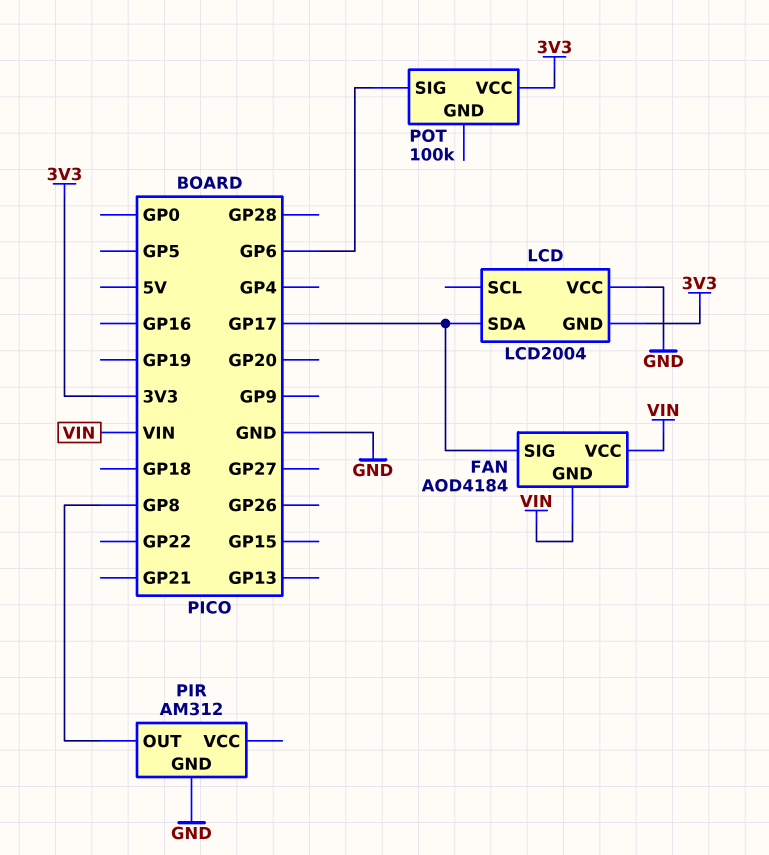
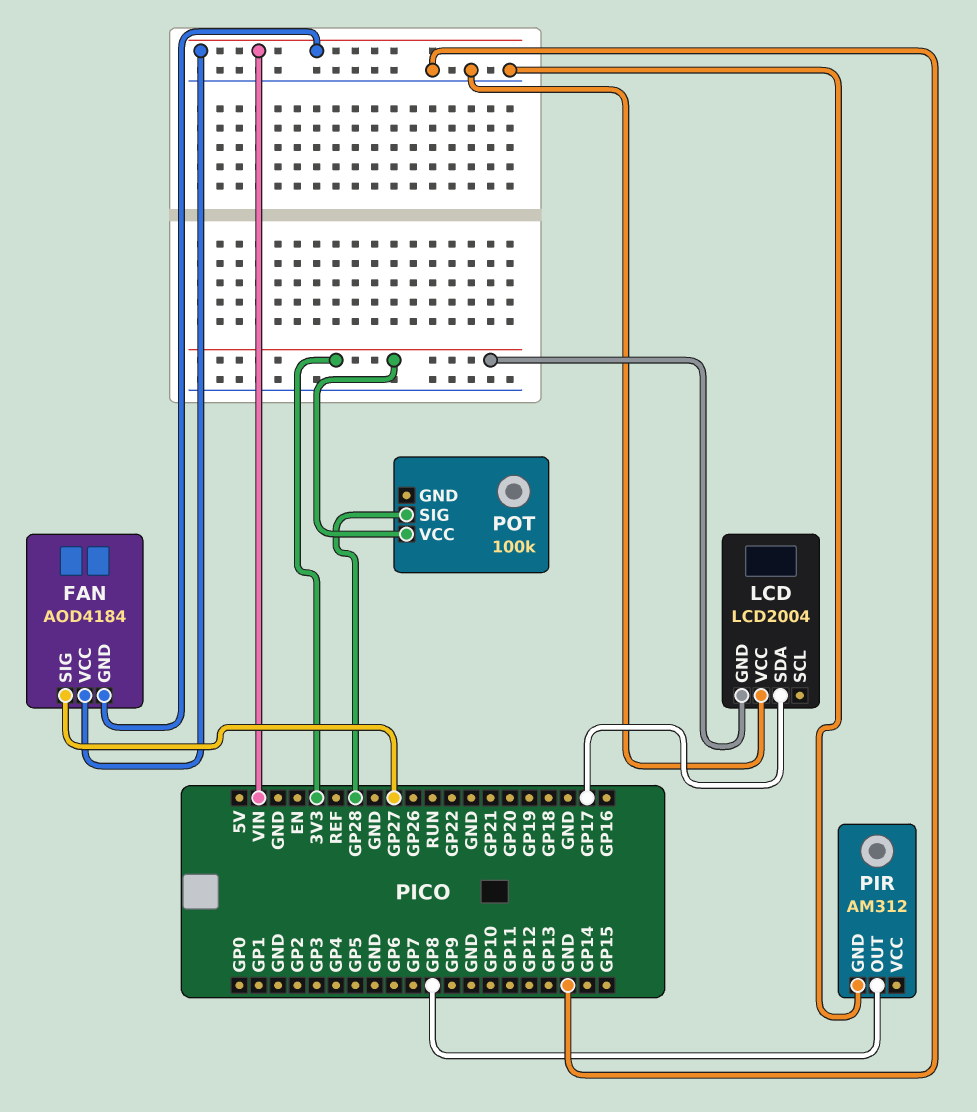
FAN pin SIG: GP17 -> GP27
POT pin SIG: GP6 -> GP28

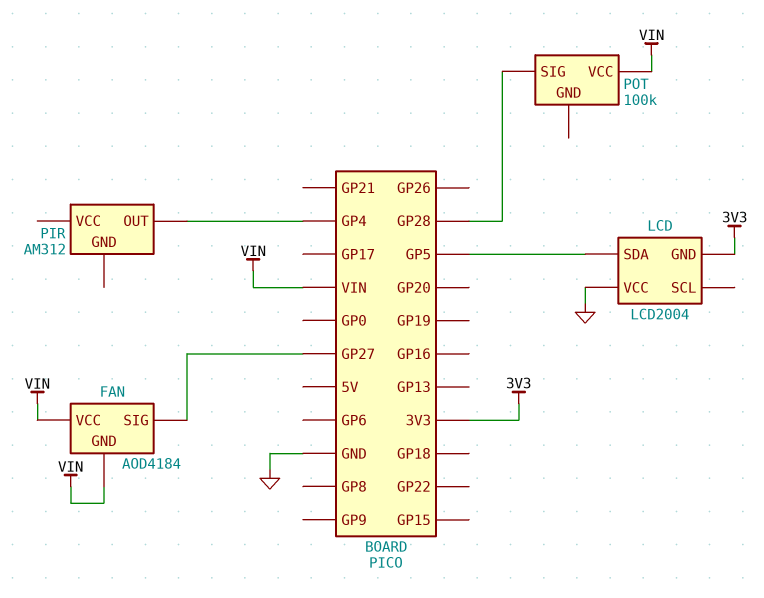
LCD pin SDA: GP17 -> GP5
PIR pin GND: GND -> none
PIR pin OUT: GP8 -> GP4
POT pin VCC: 3V3 -> VIN

